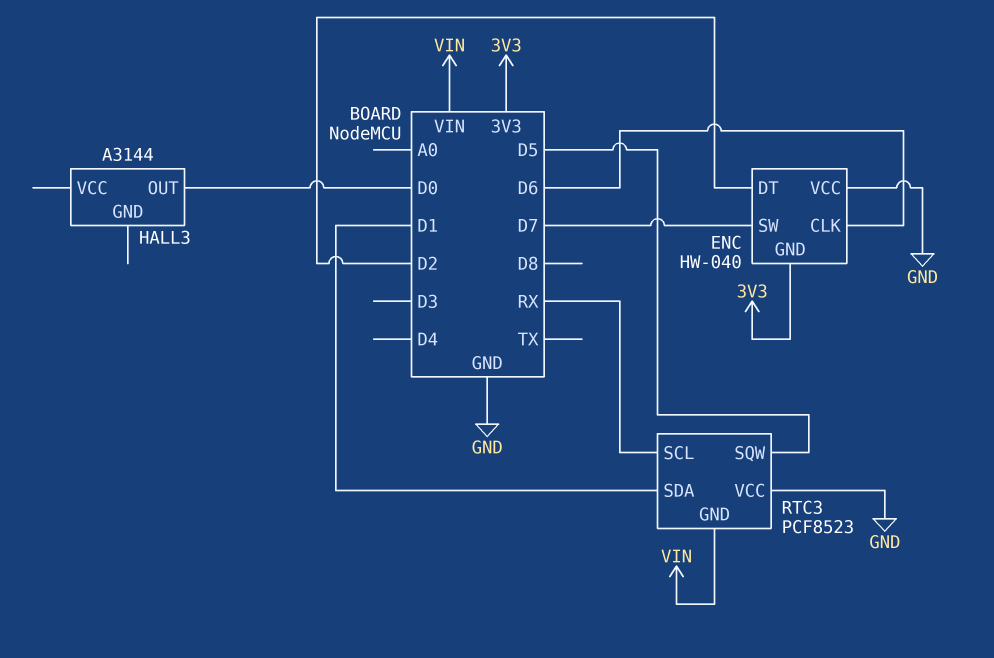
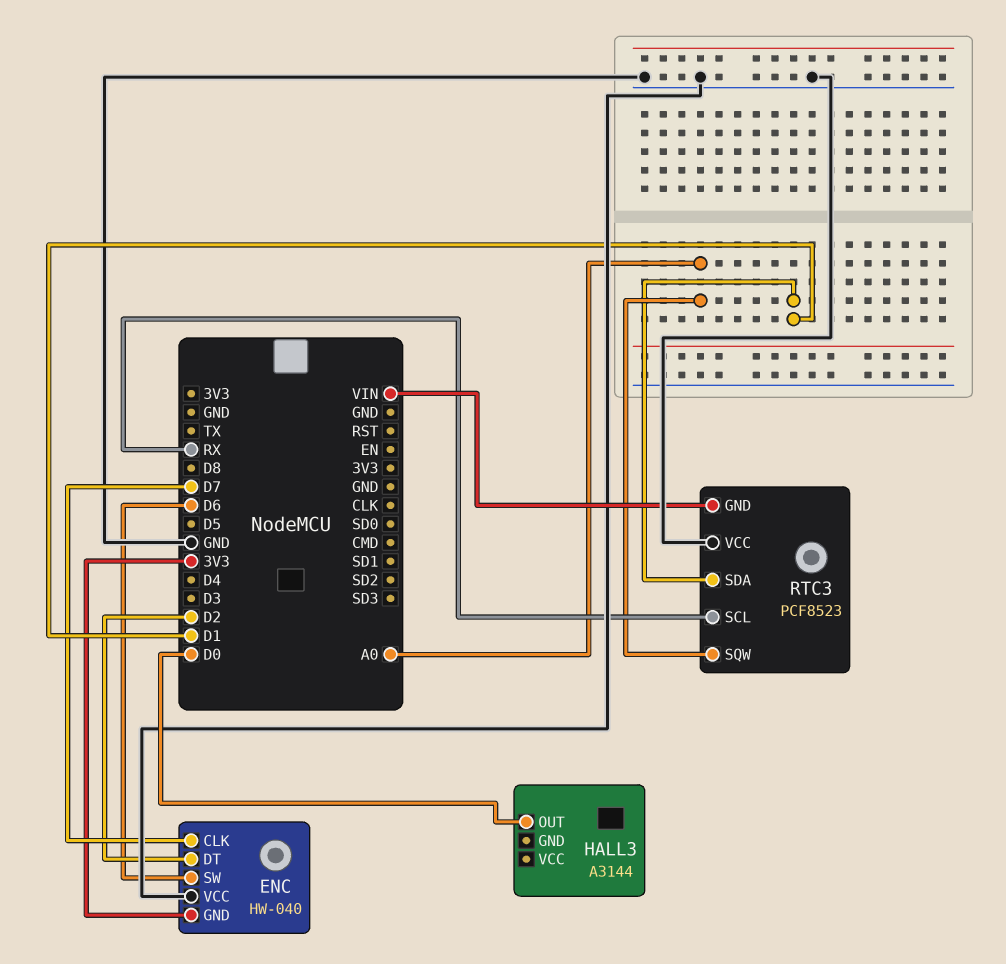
ENC pin CLK: D6 -> D7
ENC pin SW: D7 -> D6
RTC3 pin SQW: D5 -> A0

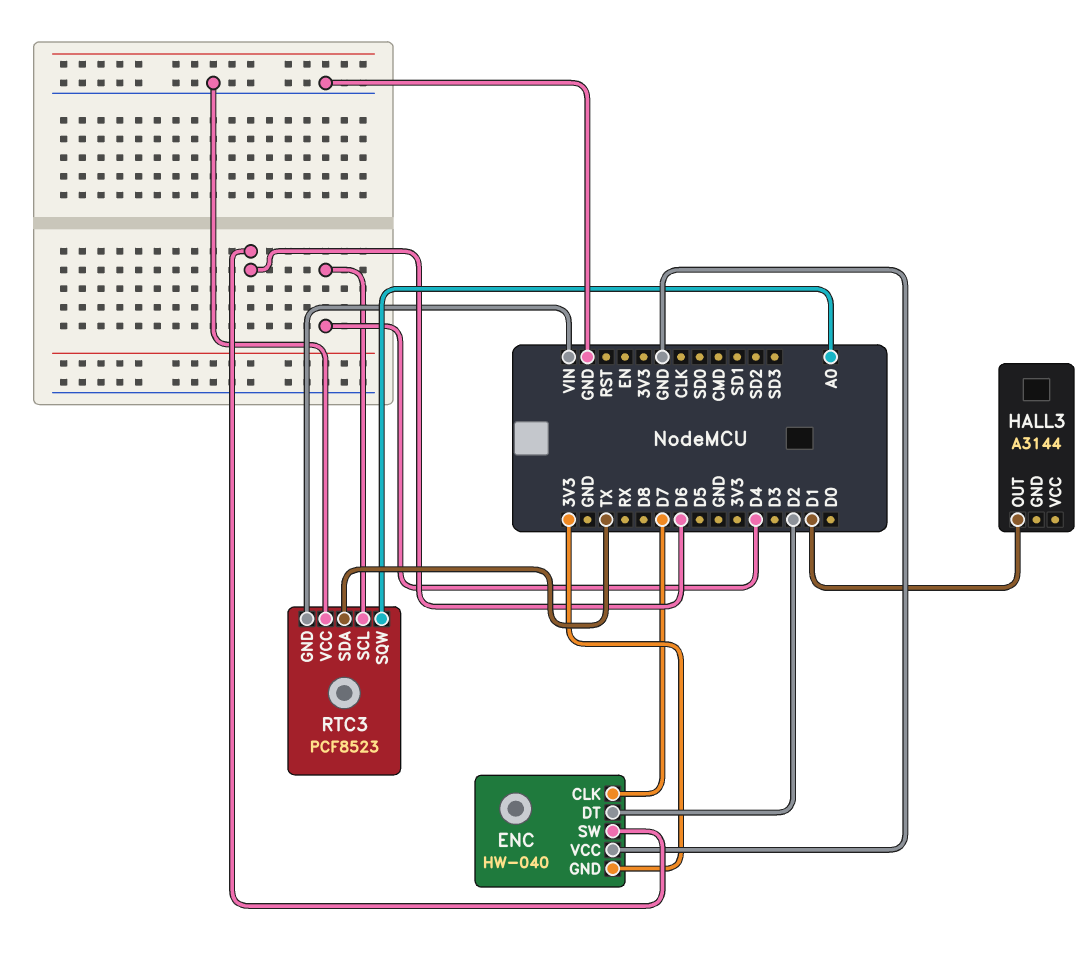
HALL3 pin OUT: D0 -> D1
RTC3 pin SCL: RX -> D4
RTC3 pin SDA: D1 -> TX

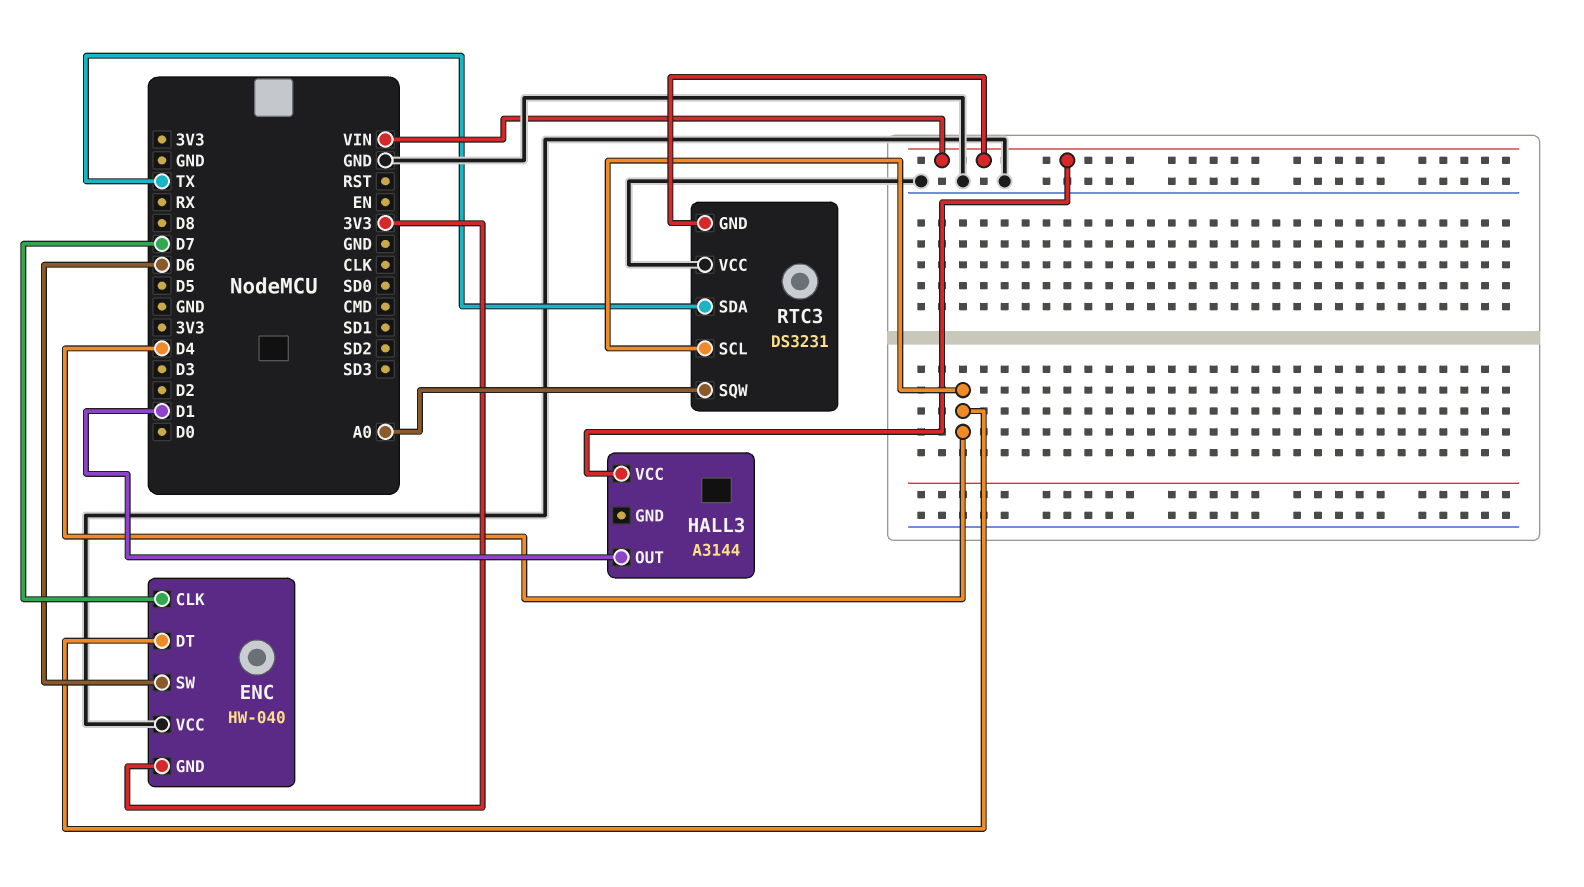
ENC pin DT: D2 -> D4
HALL3 pin VCC: none -> VIN
RTC3: PCF8523 -> DS3231

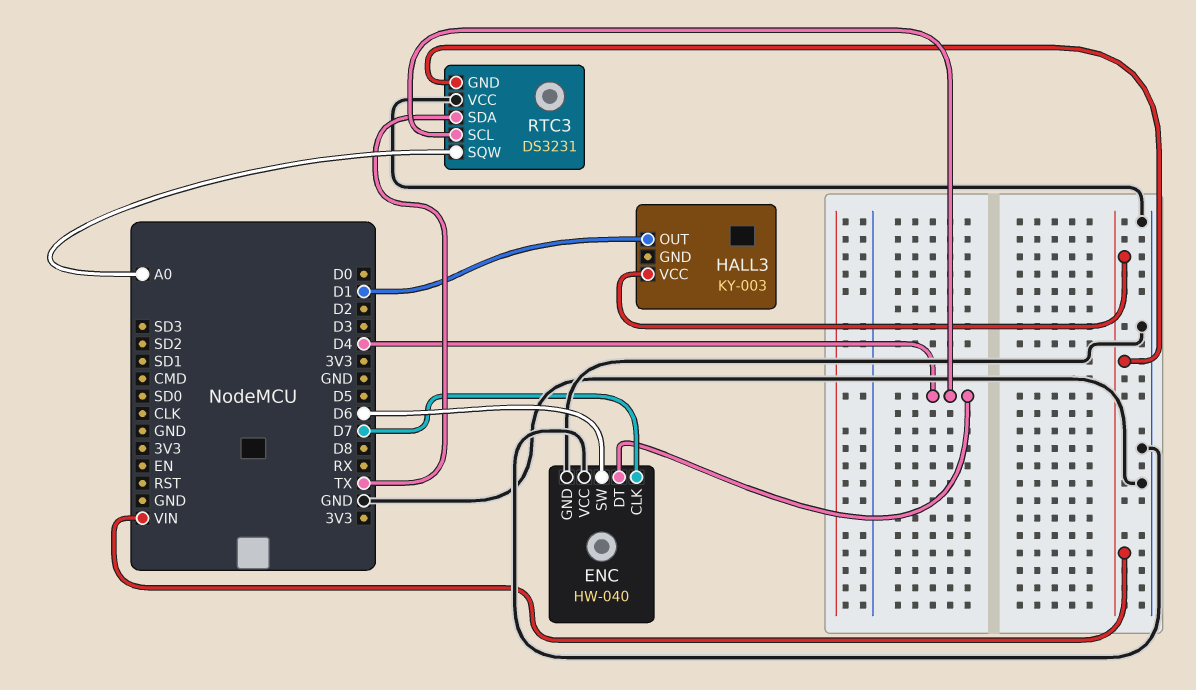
ENC pin GND: 3V3 -> GND
HALL3: A3144 -> KY-003

